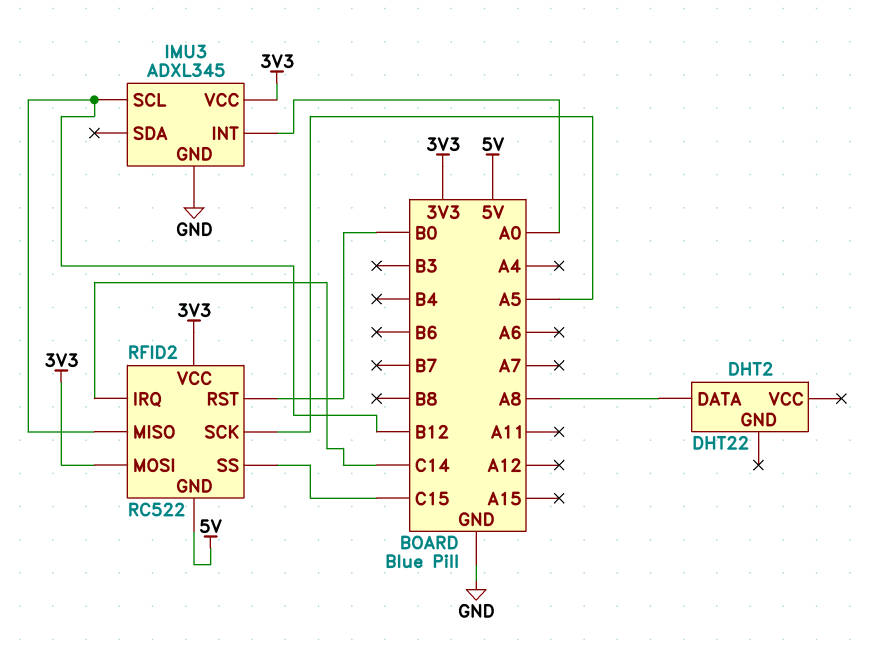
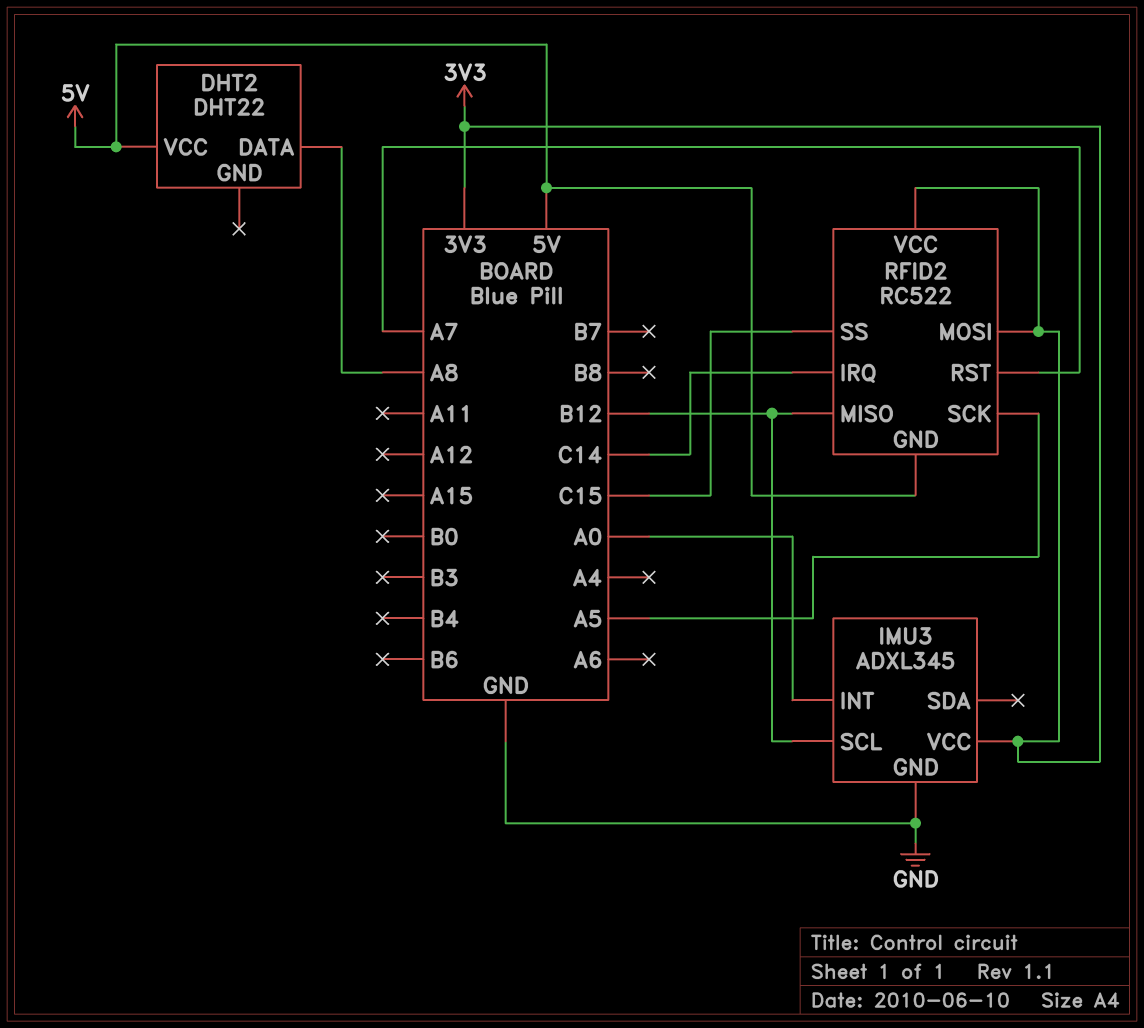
DHT2 pin VCC: none -> 5V
RFID2 pin RST: B0 -> A7

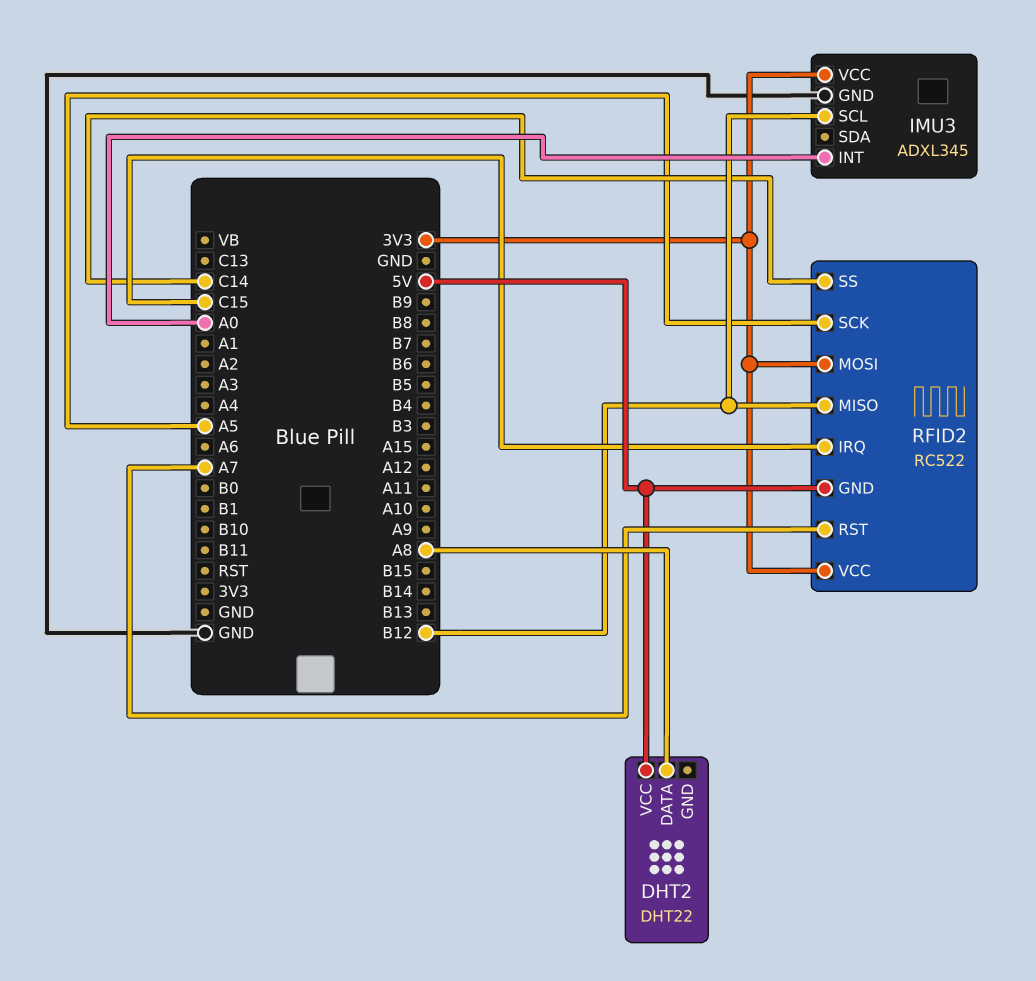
RFID2 pin IRQ: C14 -> C15
RFID2 pin SS: C15 -> C14

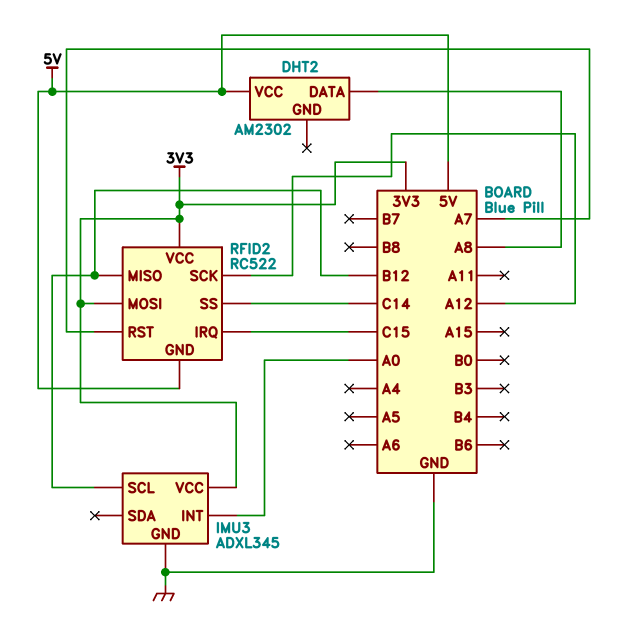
DHT2: DHT22 -> AM2302
RFID2 pin SCK: A5 -> A12

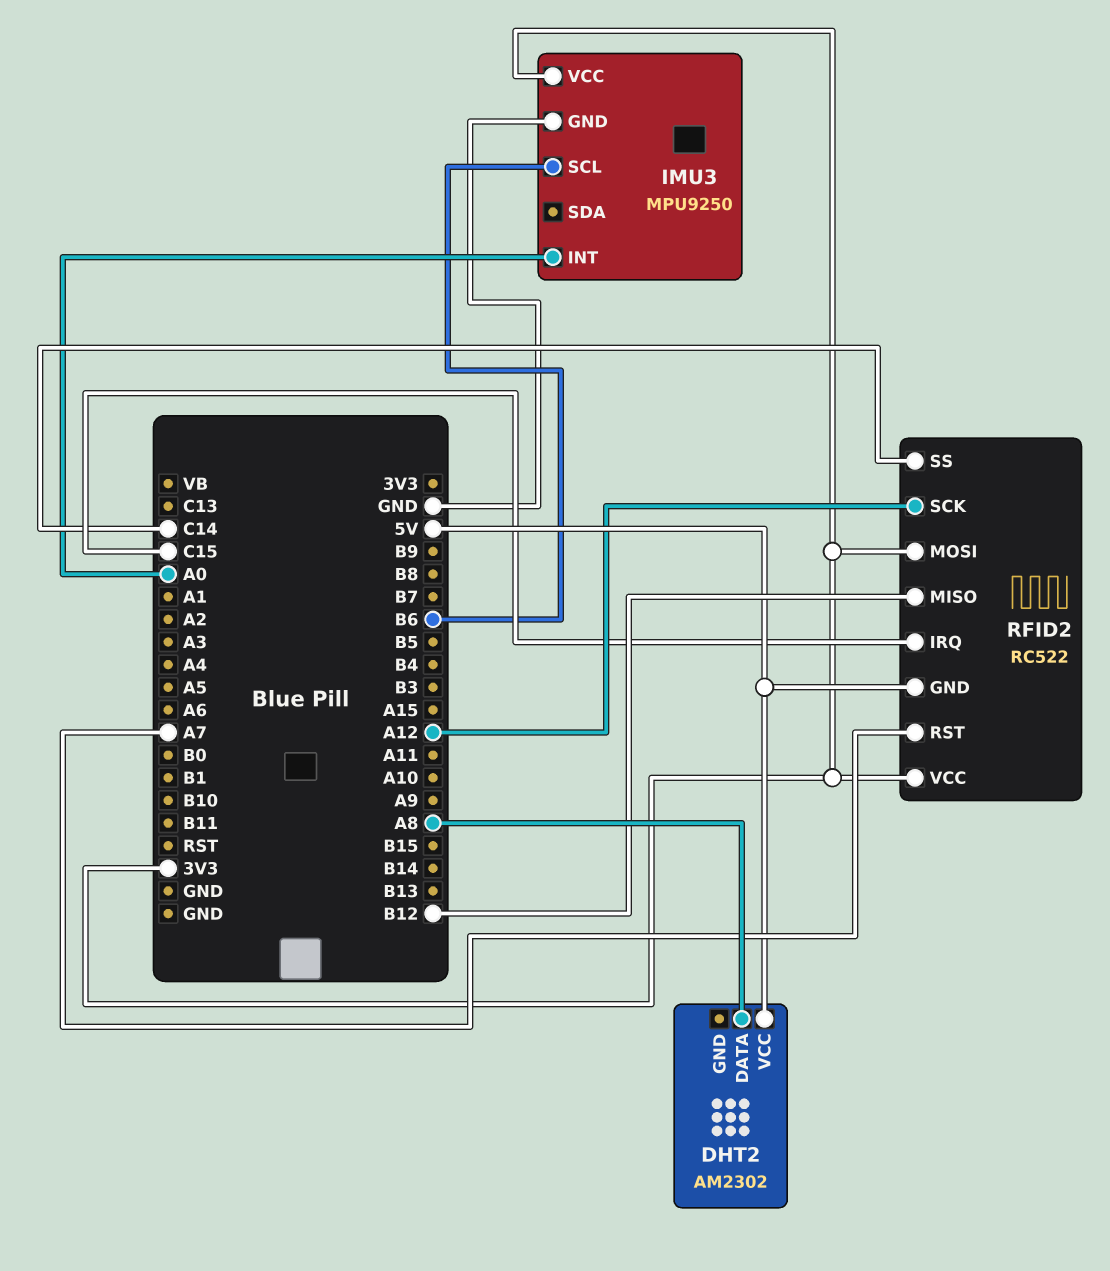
IMU3: ADXL345 -> MPU9250
IMU3 pin SCL: B12 -> B6

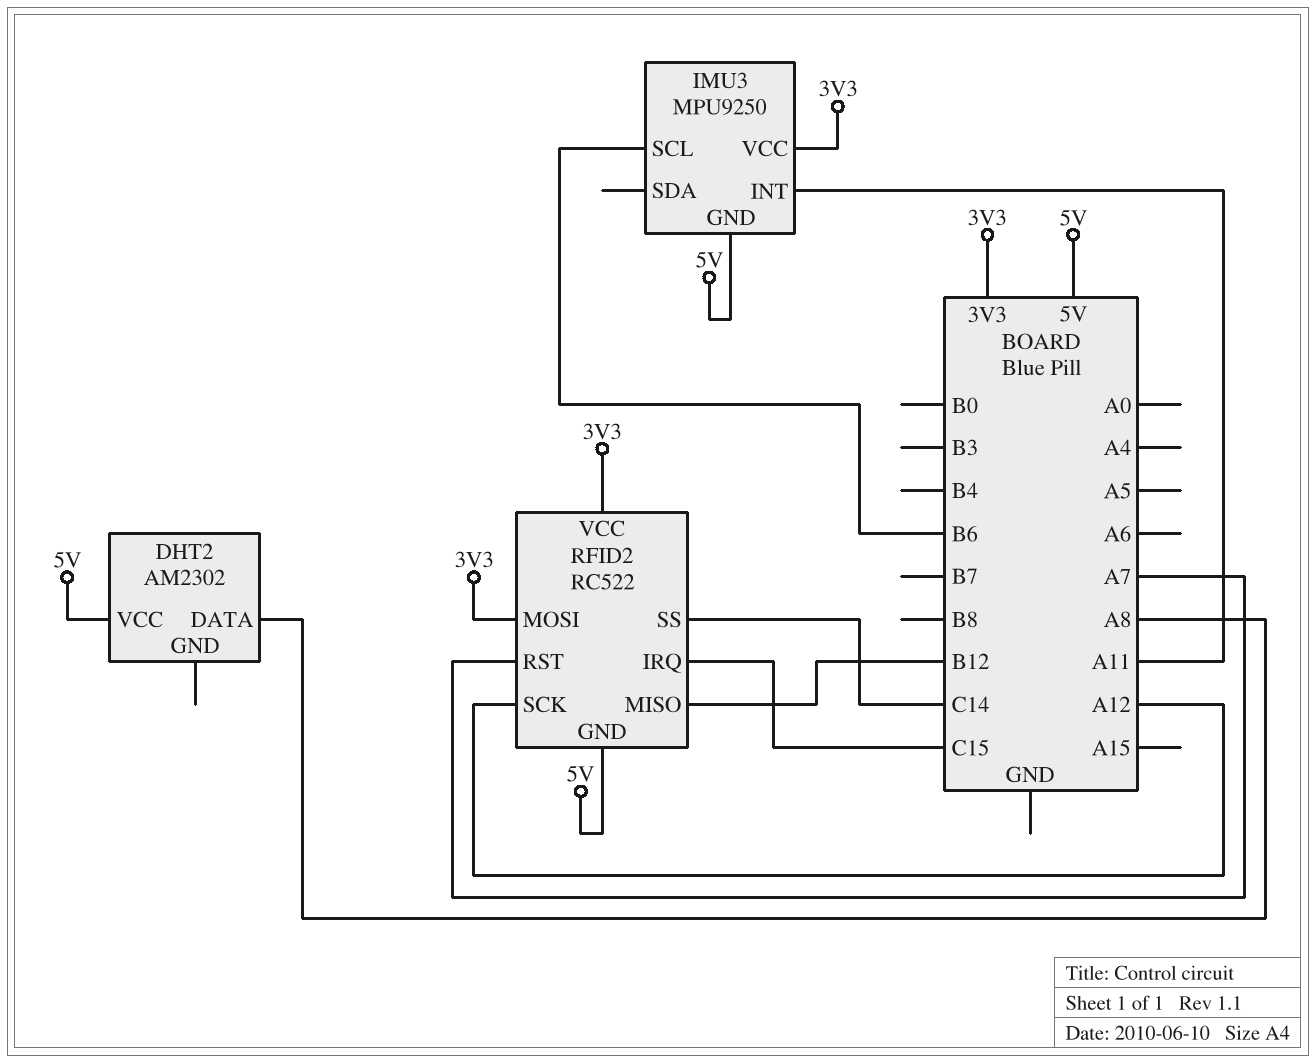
IMU3 pin GND: GND -> 5V
IMU3 pin INT: A0 -> A11

